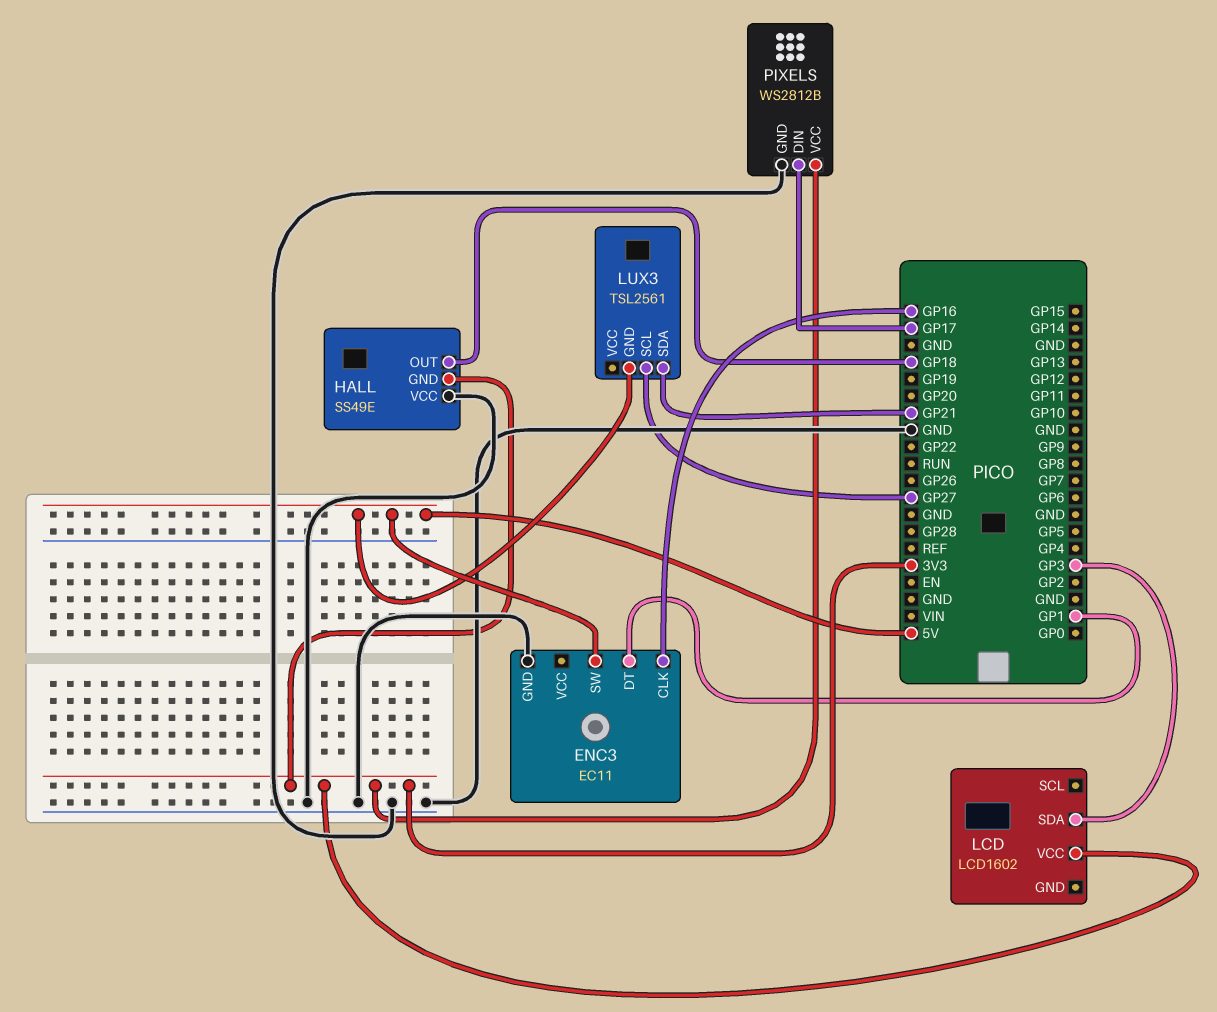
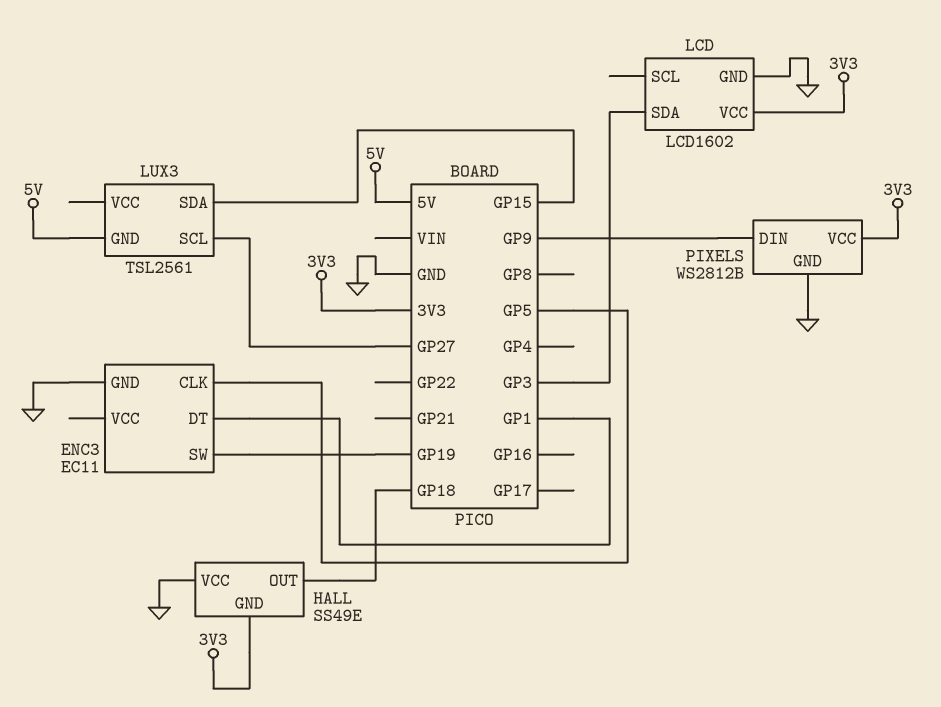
ENC3 pin CLK: GP16 -> GP5
ENC3 pin SW: 5V -> GP19
LCD pin GND: none -> GND
LUX3 pin SDA: GP21 -> GP15
PIXELS pin DIN: GP17 -> GP9

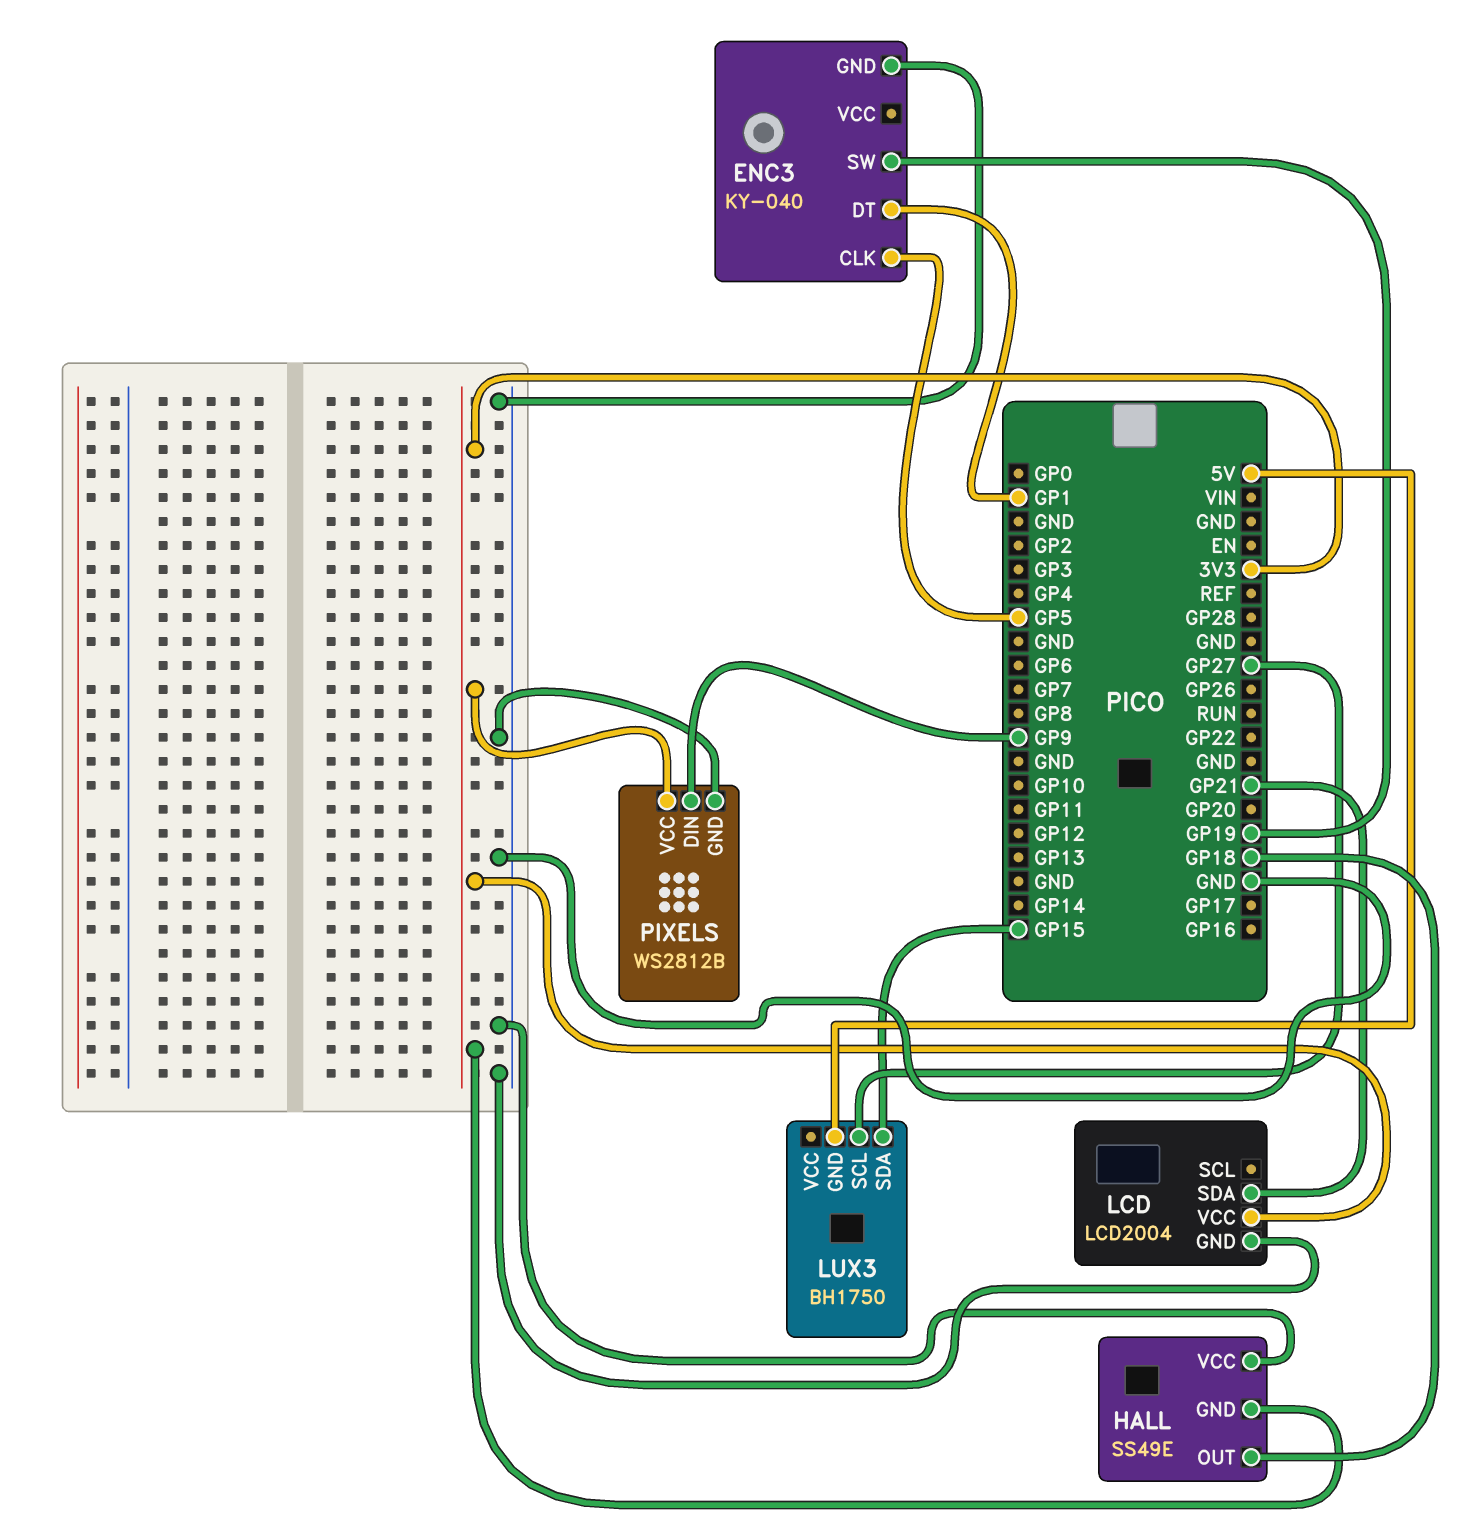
ENC3: EC11 -> KY-040
LCD: LCD1602 -> LCD2004
LCD pin SDA: GP3 -> GP21
LUX3: TSL2561 -> BH1750

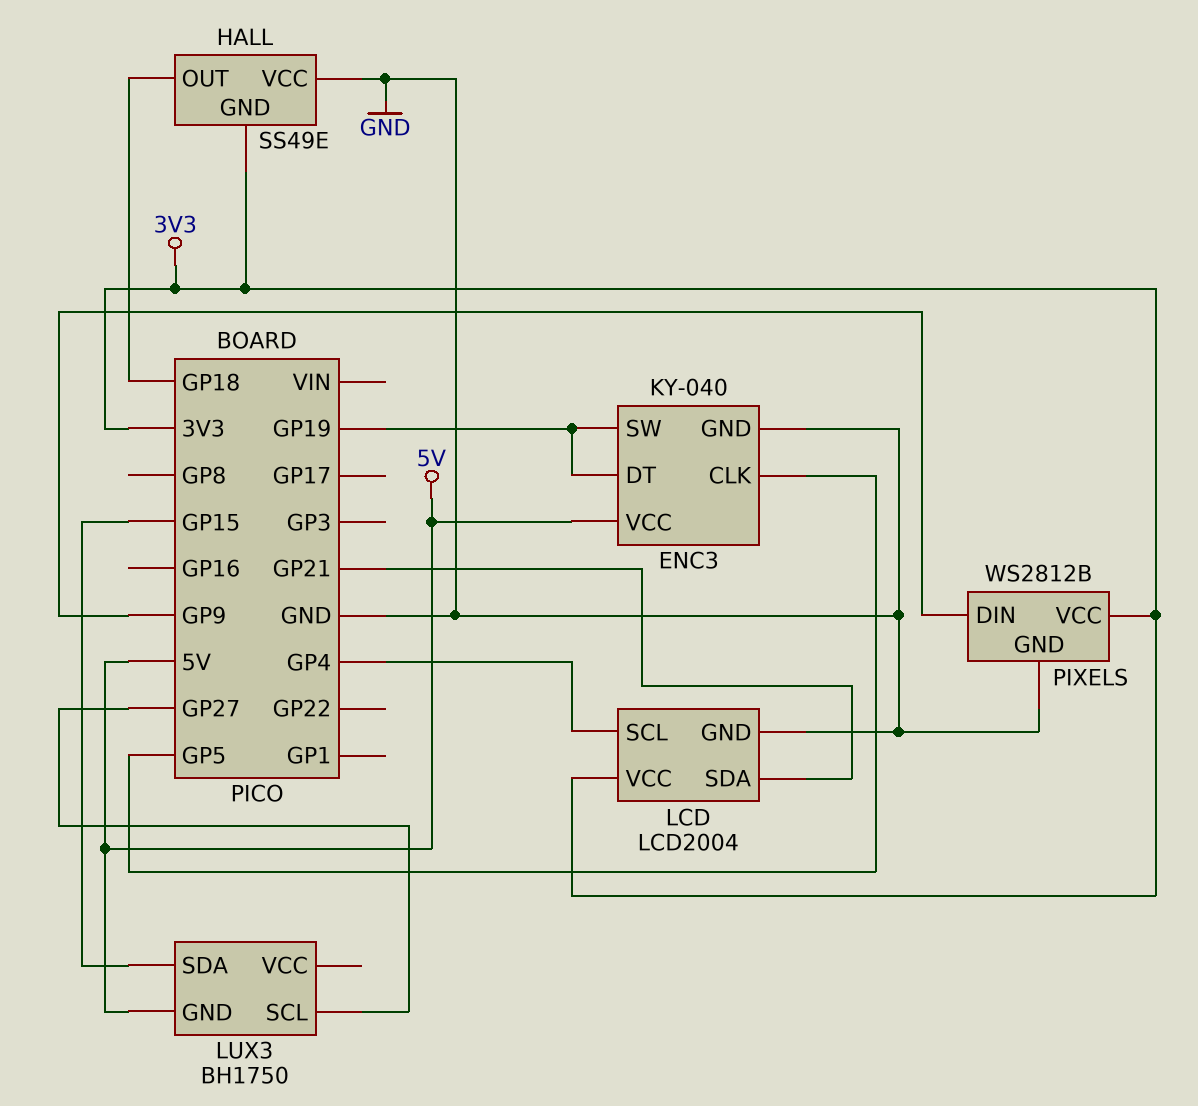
ENC3 pin DT: GP1 -> GP19
ENC3 pin VCC: none -> 5V
LCD pin SCL: none -> GP4

